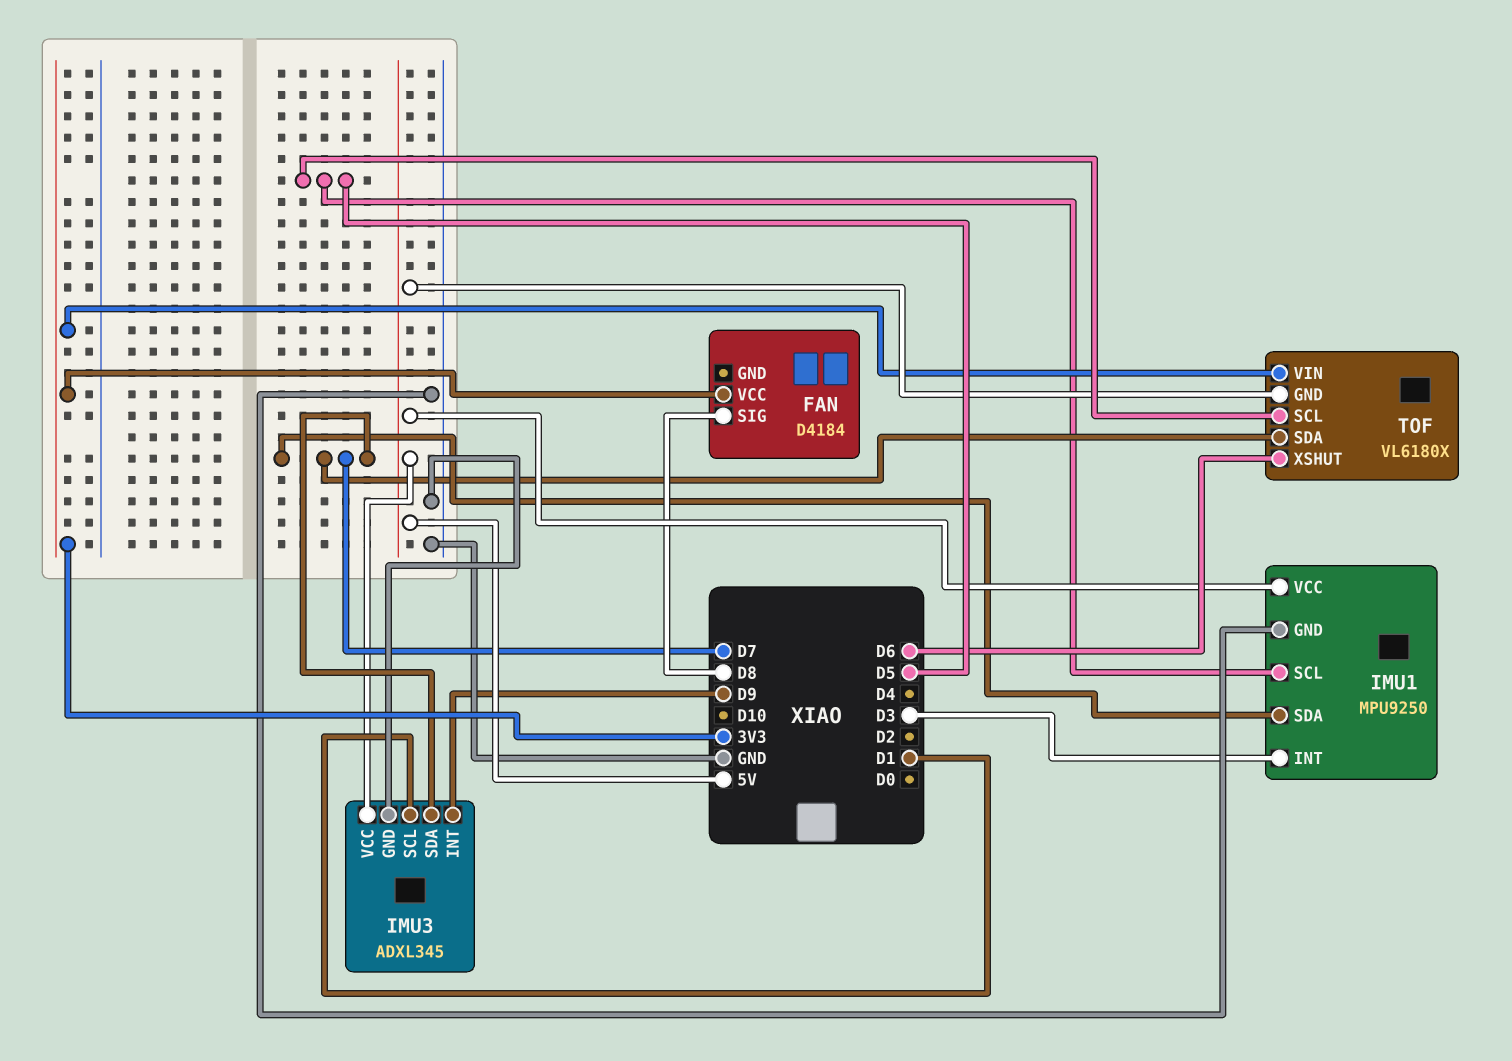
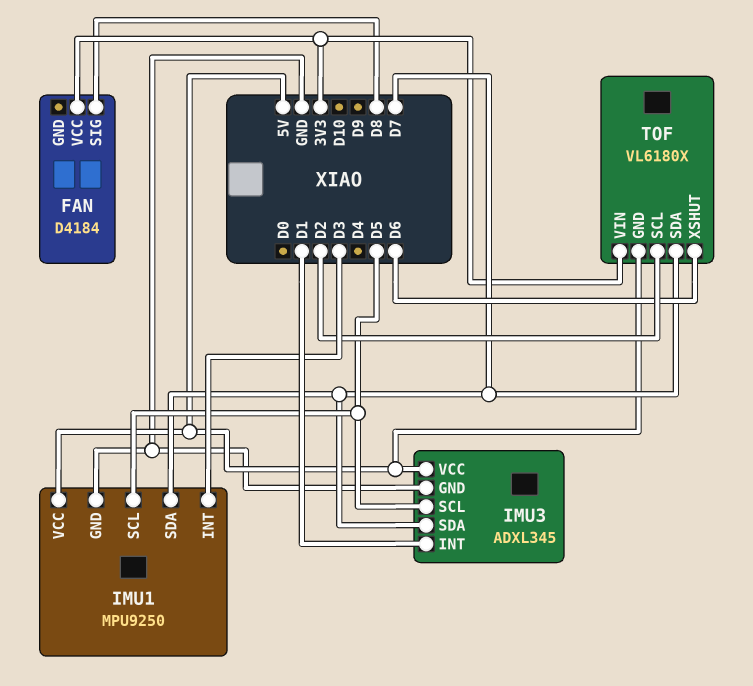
IMU3 pin INT: D9 -> D1
IMU3 pin SCL: D1 -> D5
TOF pin SCL: D5 -> D2

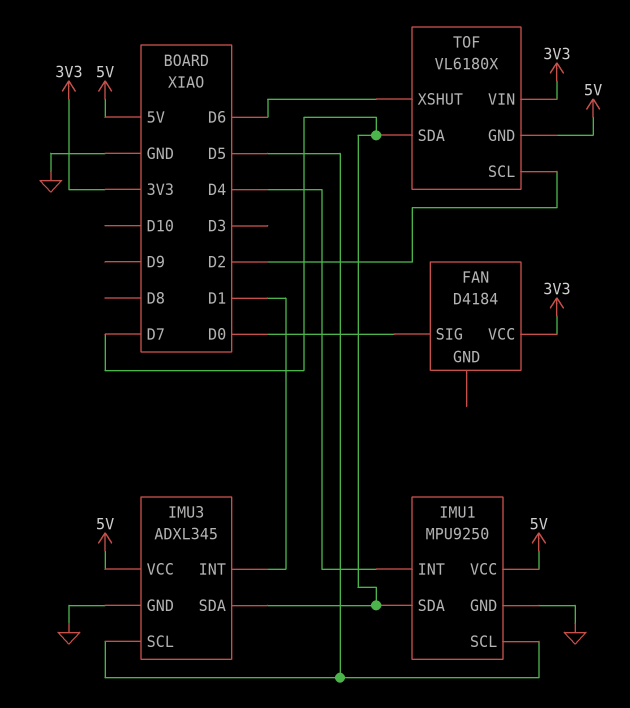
FAN pin SIG: D8 -> D0
IMU1 pin INT: D3 -> D4

